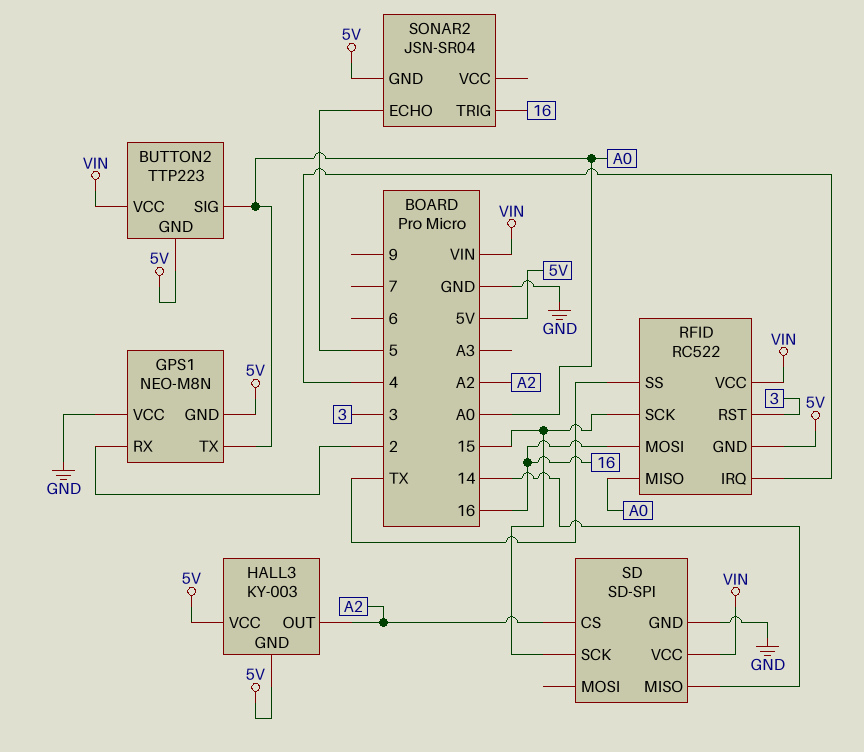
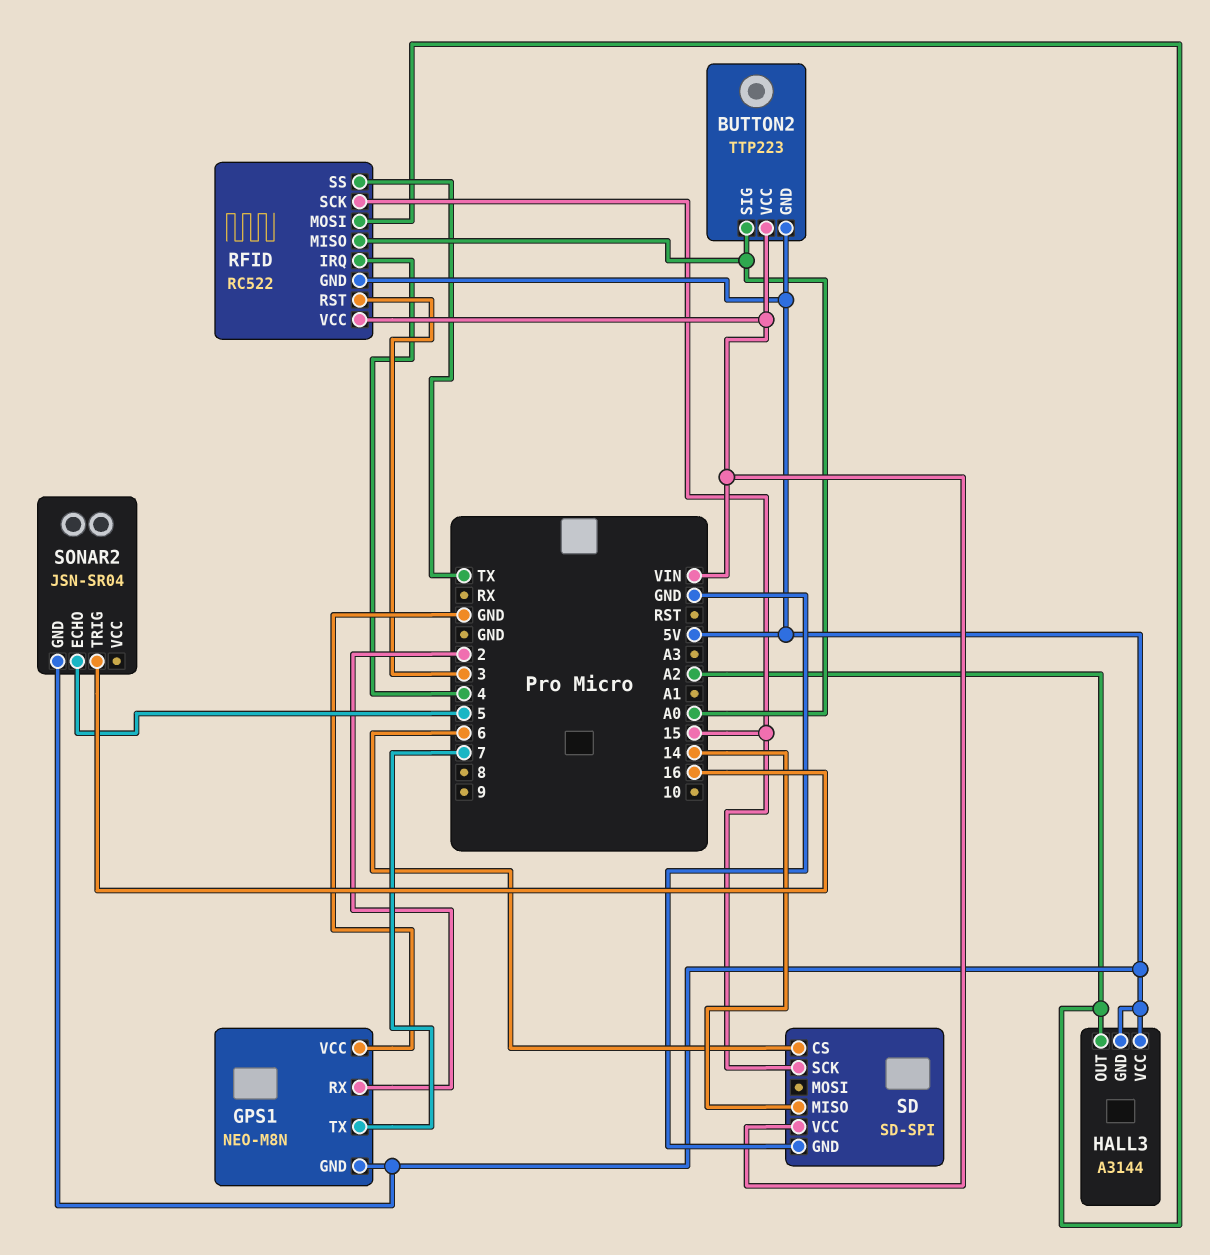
GPS1 pin TX: A0 -> 7
HALL3: KY-003 -> A3144
RFID pin MOSI: 16 -> A2
SD pin CS: A2 -> 6

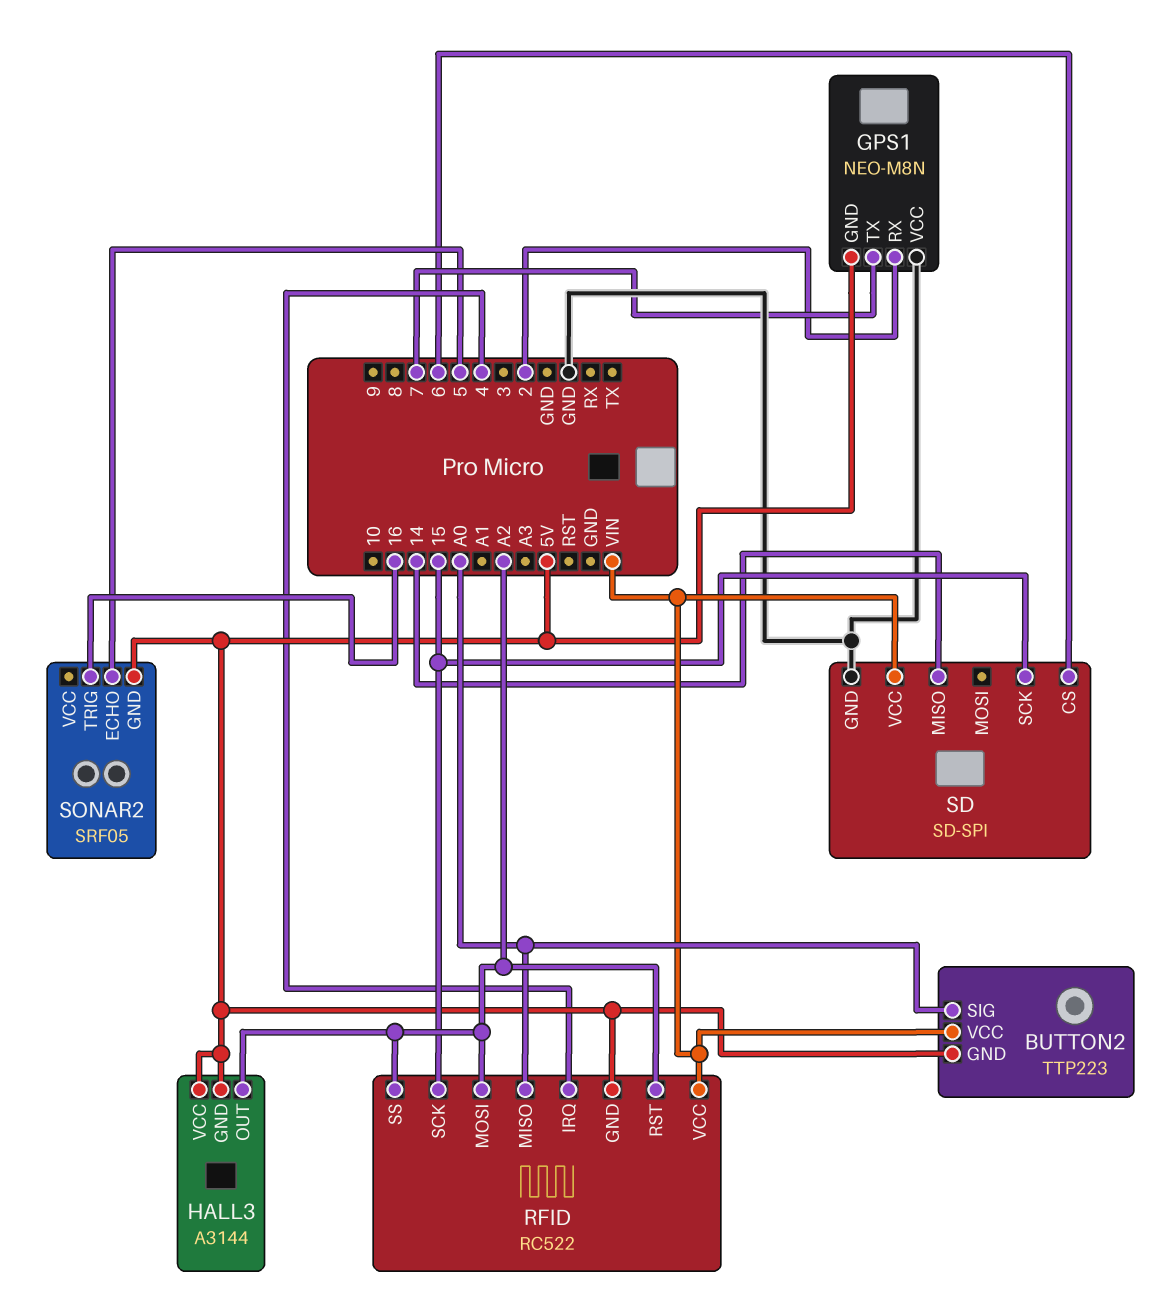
RFID pin RST: 3 -> A2
RFID pin SS: TX -> A2
SONAR2: JSN-SR04 -> SRF05

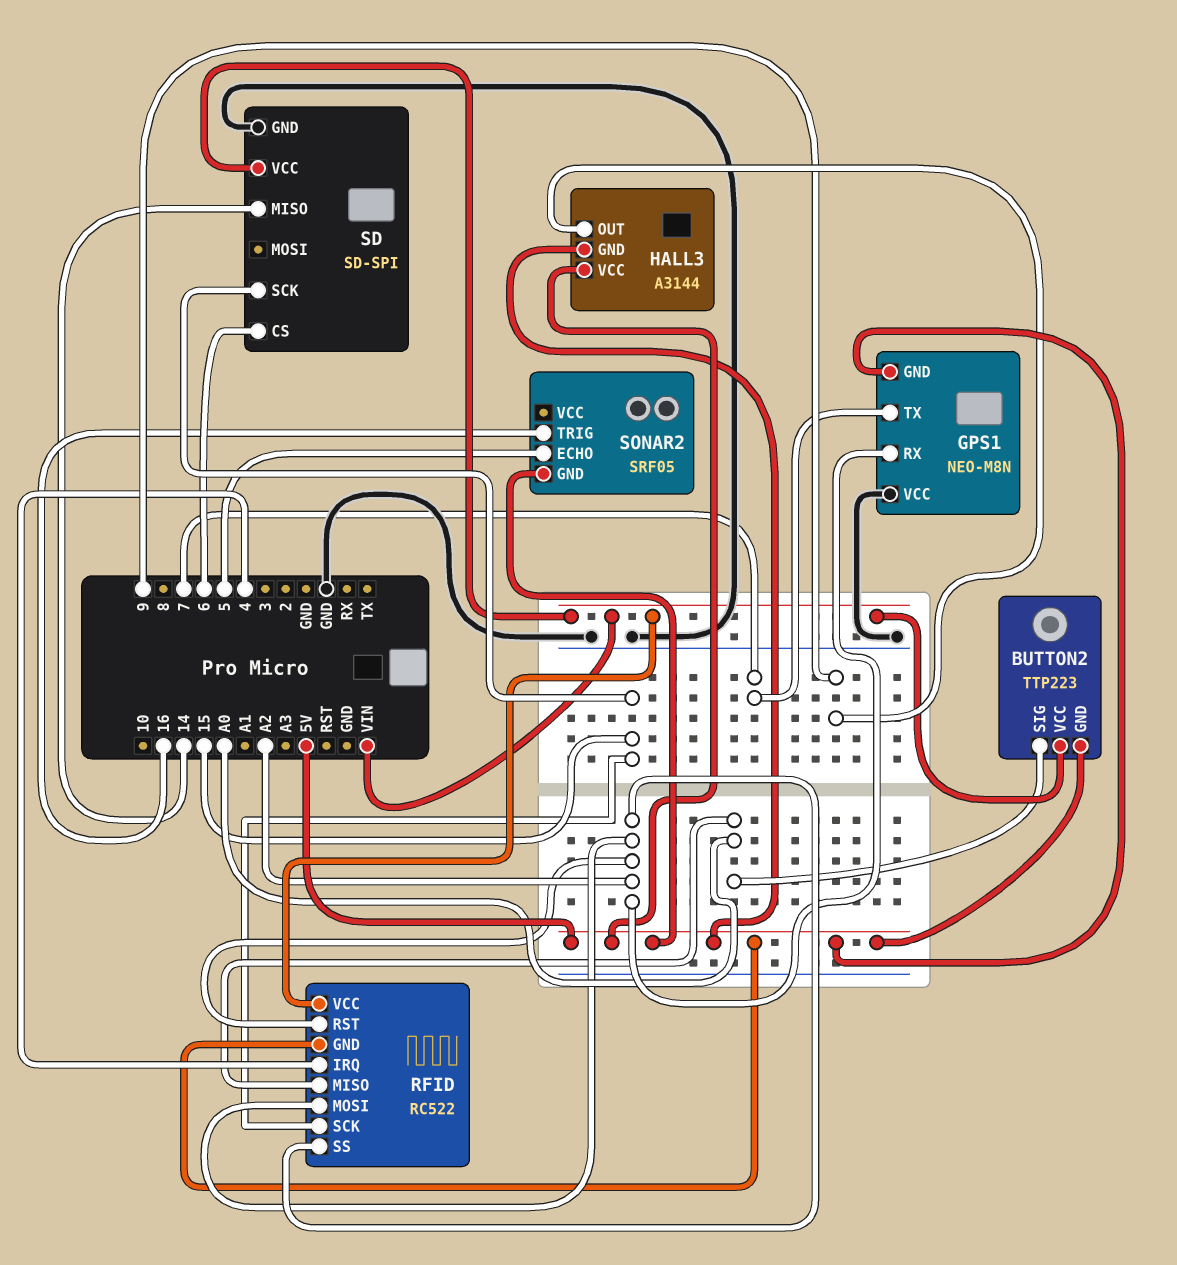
GPS1 pin RX: 2 -> A2
HALL3 pin OUT: A2 -> 9

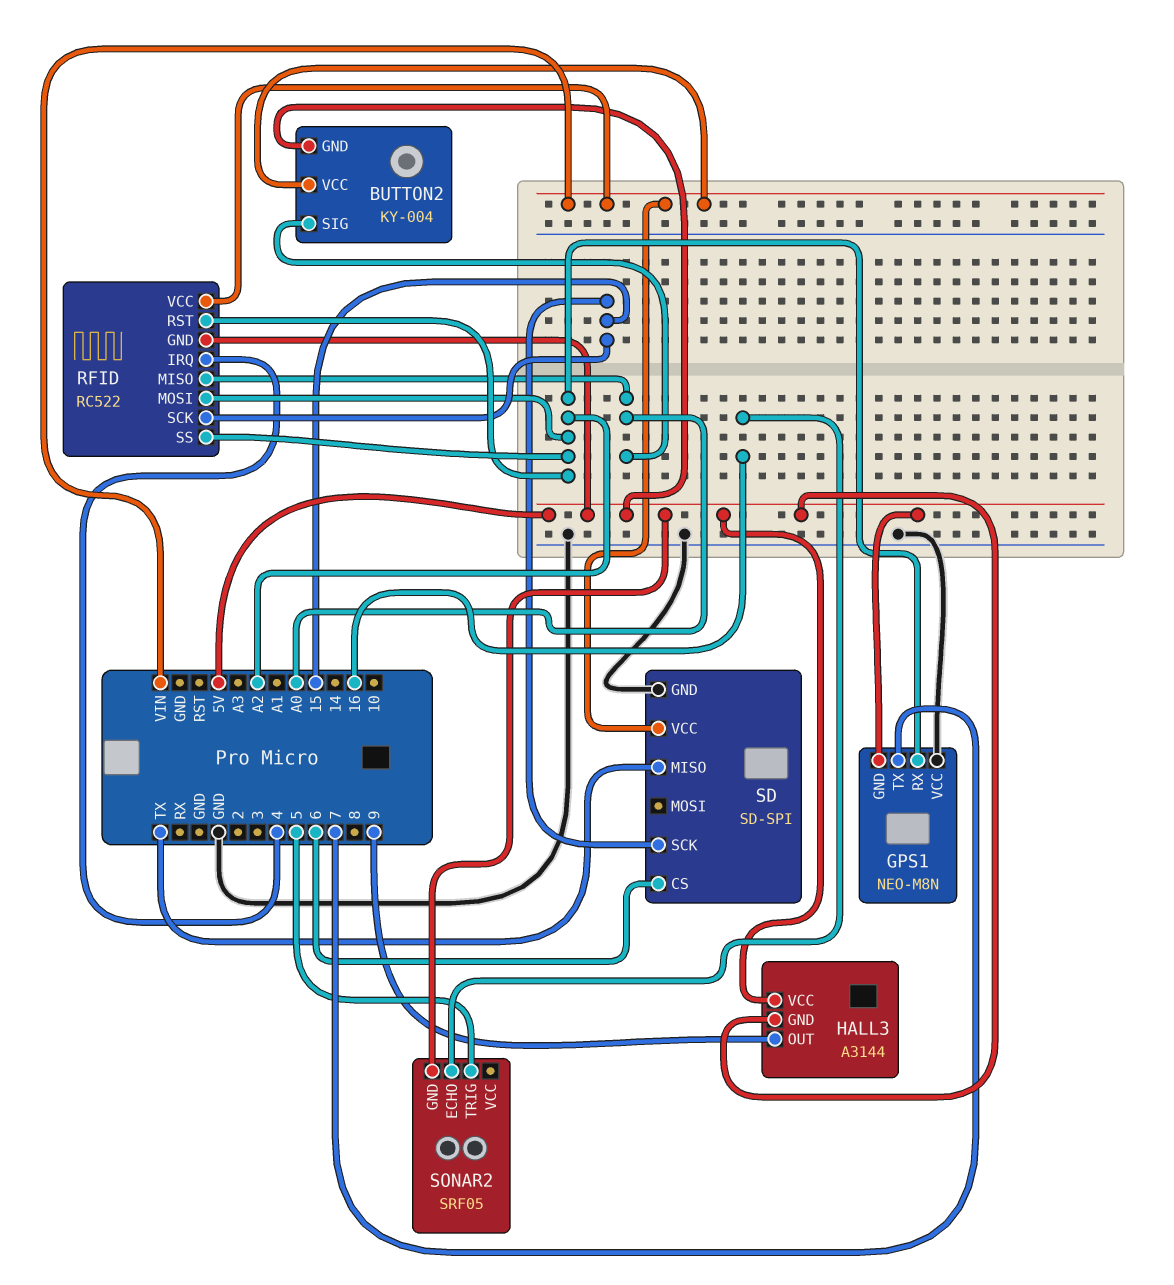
BUTTON2: TTP223 -> KY-004
SD pin MISO: 14 -> TX
SONAR2 pin ECHO: 5 -> 16
SONAR2 pin TRIG: 16 -> 5

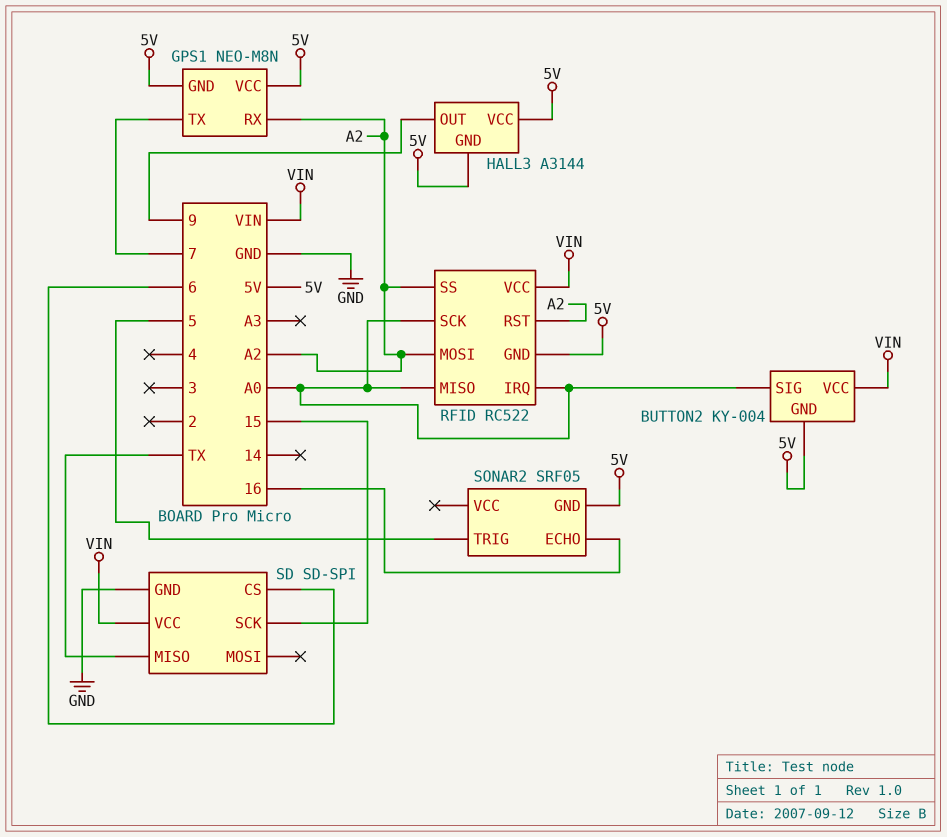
GPS1 pin VCC: GND -> 5V
RFID pin IRQ: 4 -> A0
RFID pin SCK: 15 -> A0

